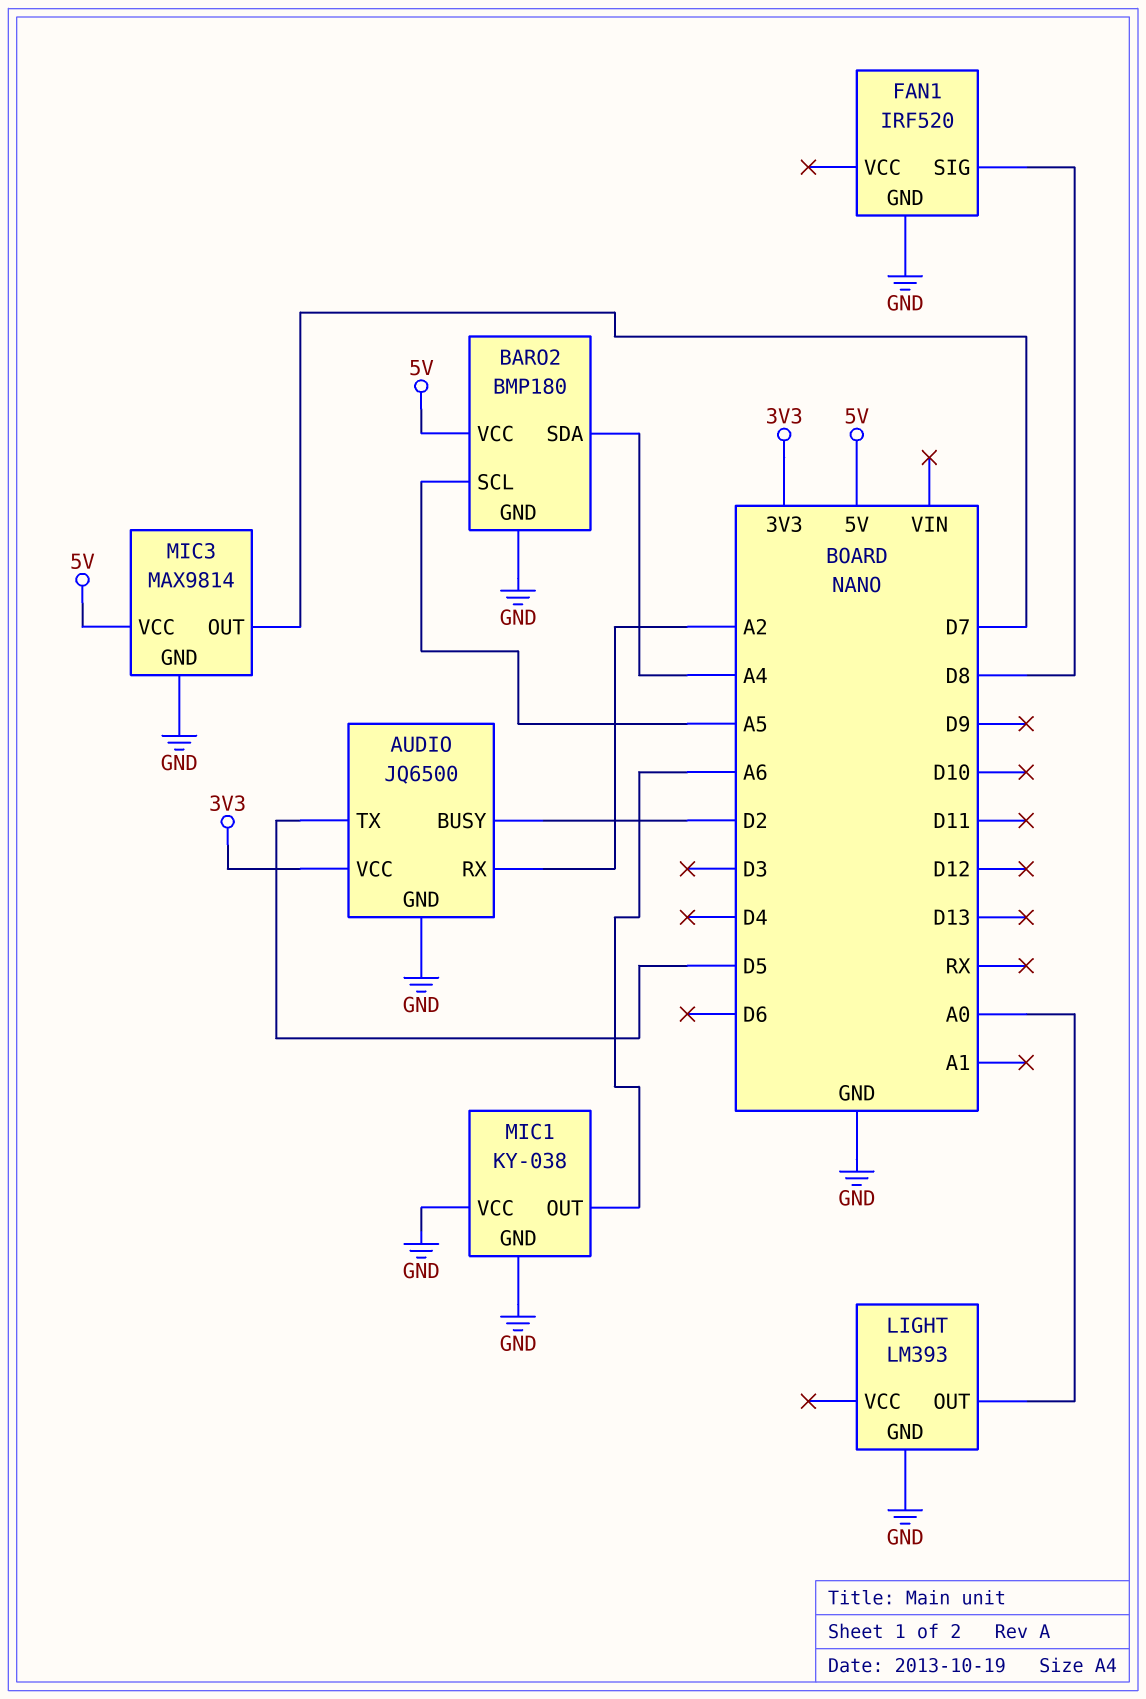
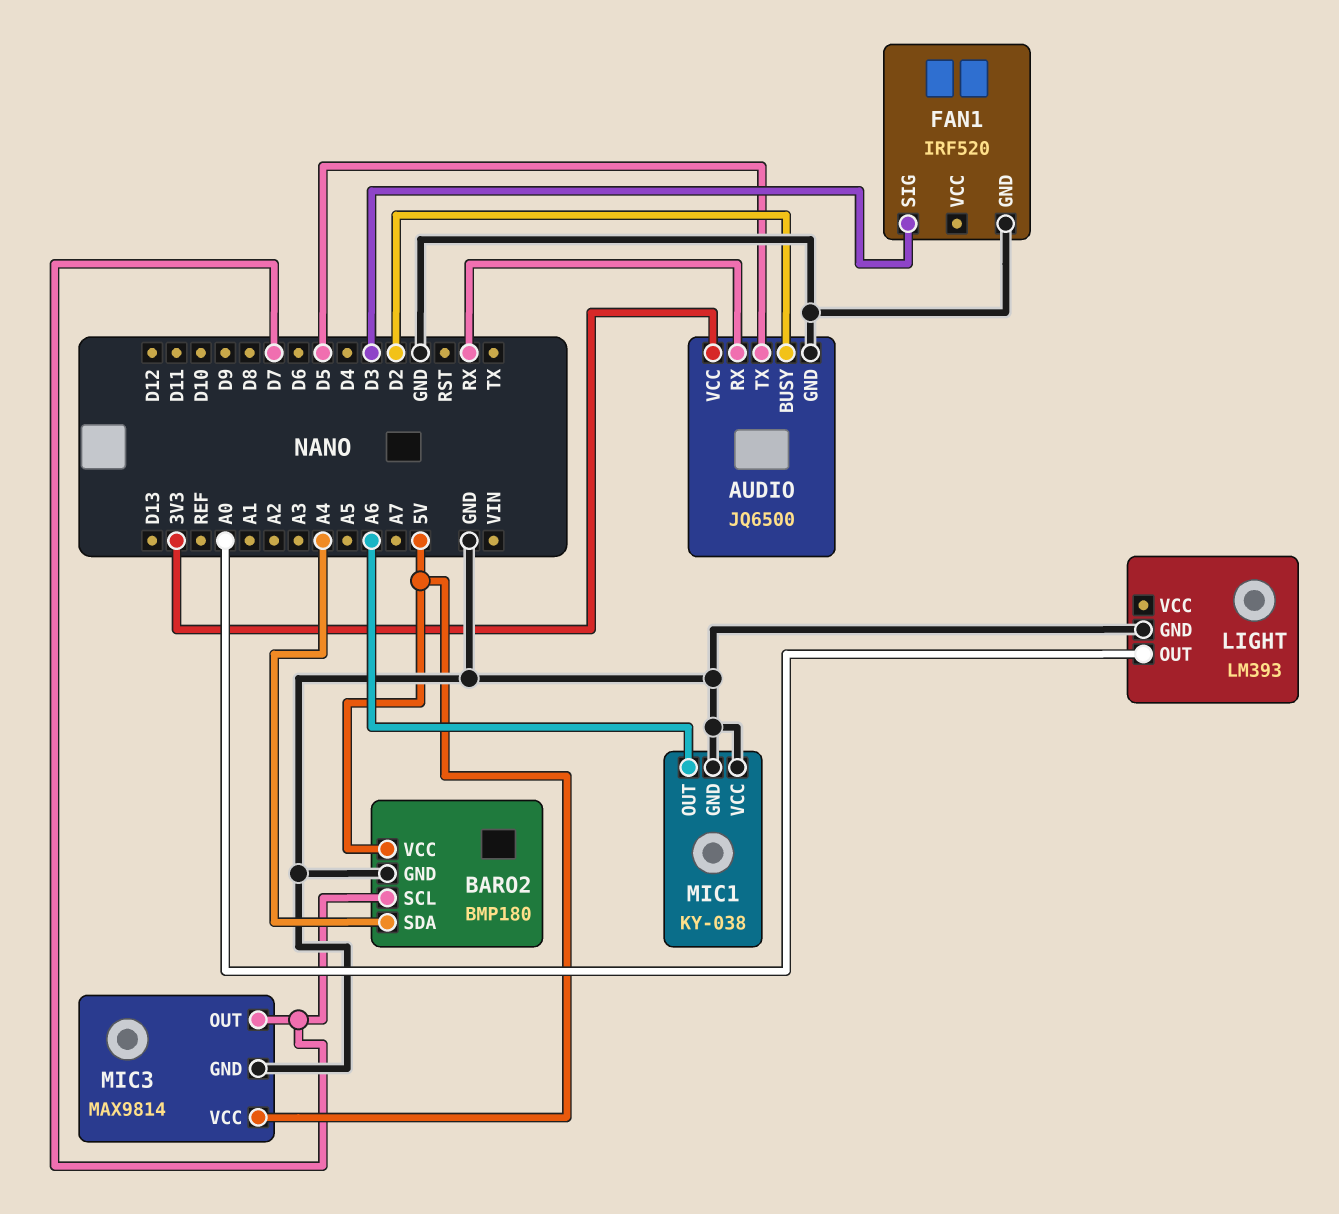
AUDIO pin RX: A2 -> RX
BARO2 pin SCL: A5 -> D7
FAN1 pin SIG: D8 -> D3

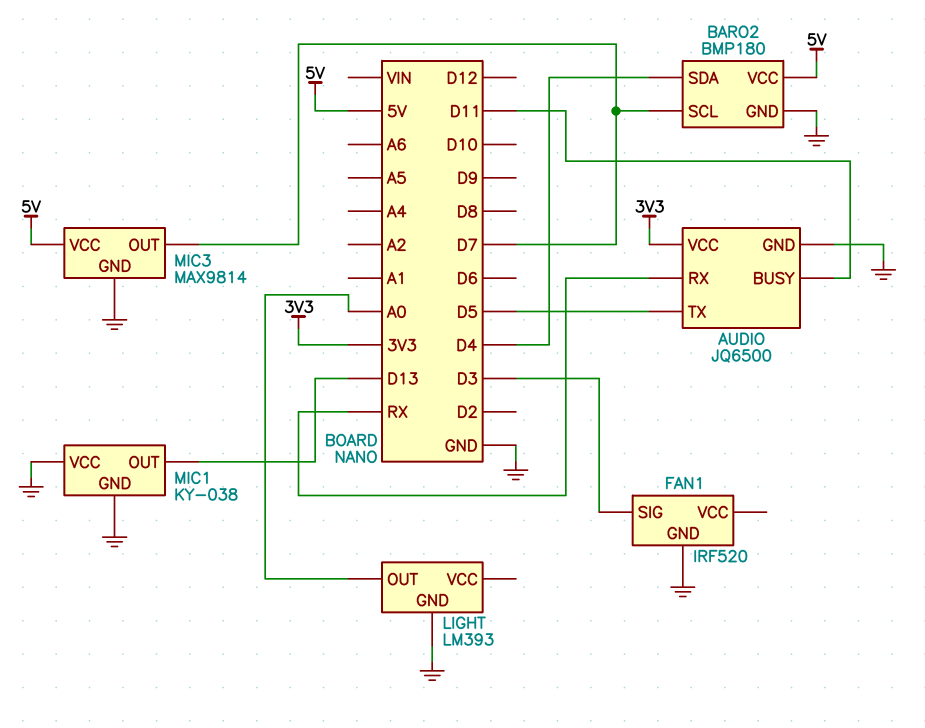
AUDIO pin BUSY: D2 -> D11
BARO2 pin SDA: A4 -> D4
MIC1 pin OUT: A6 -> D13

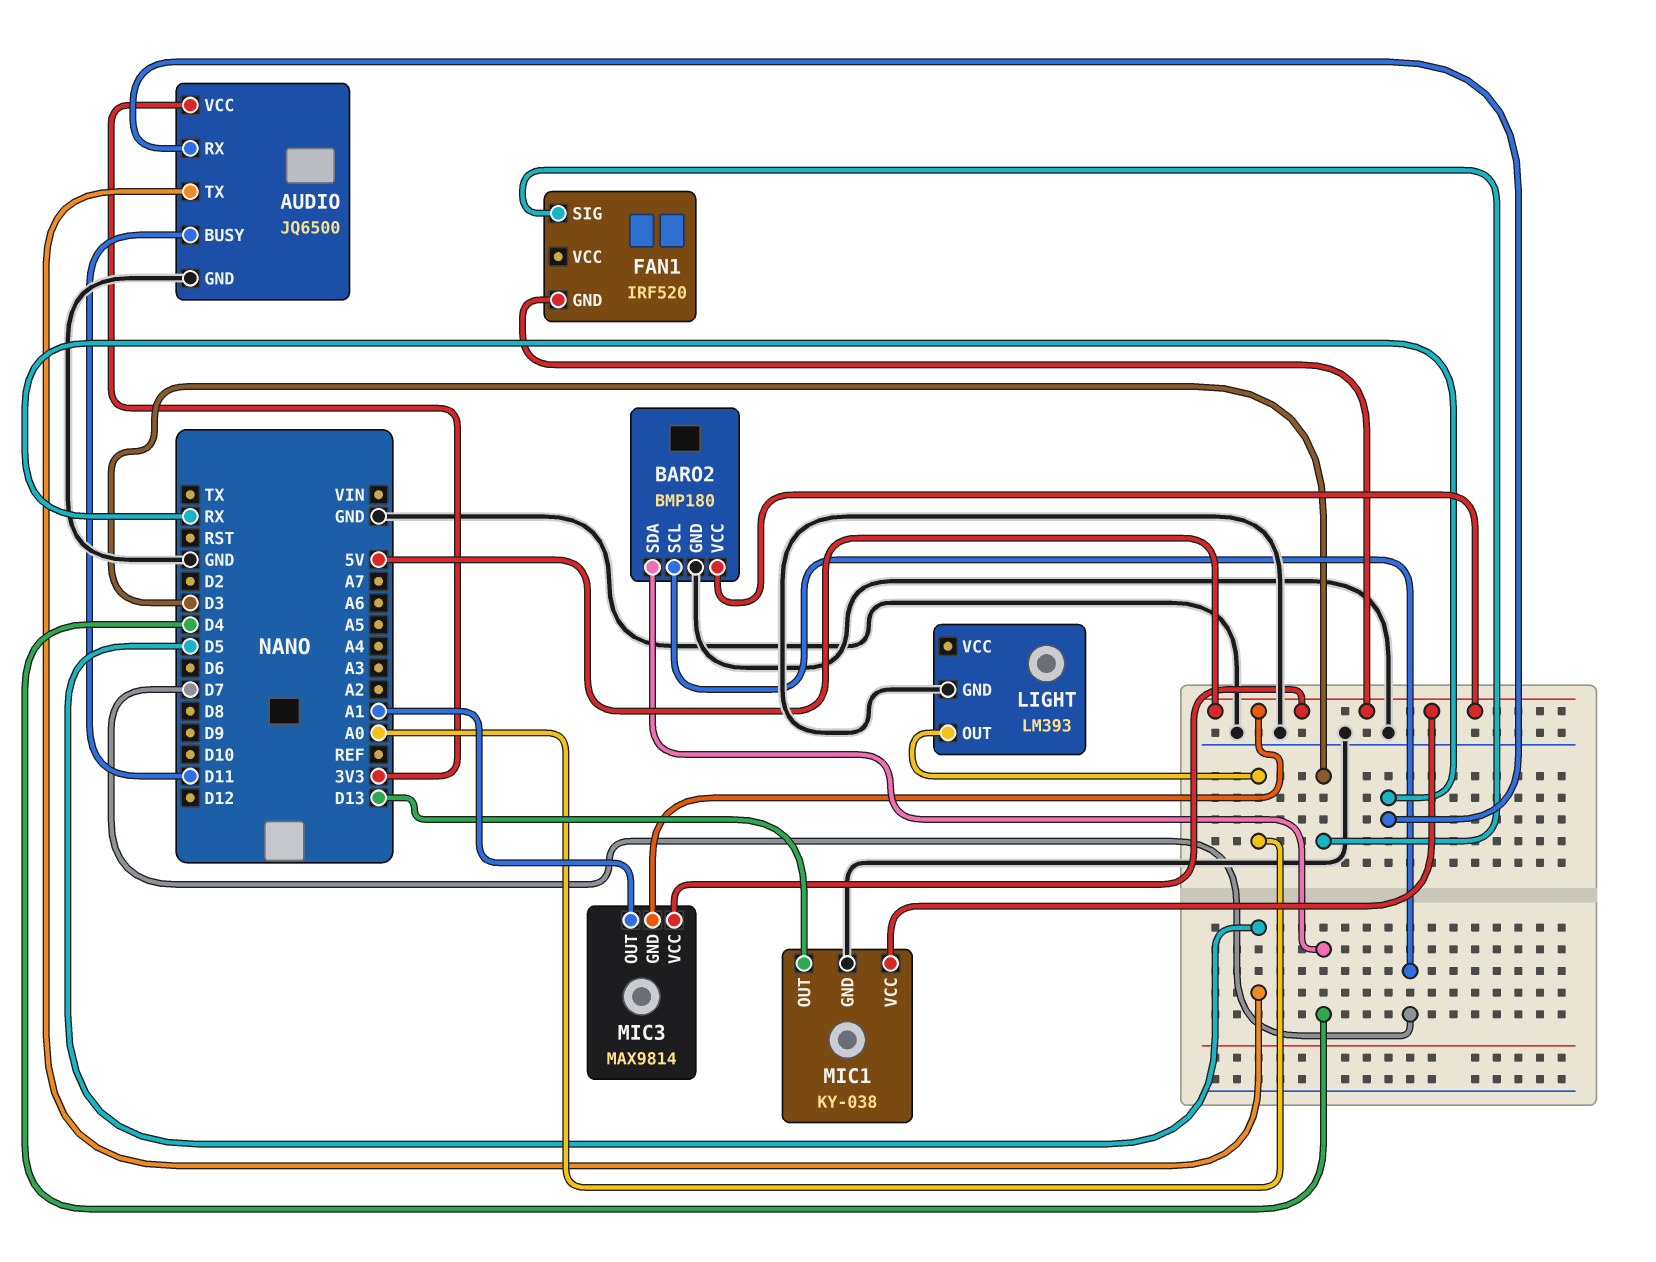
FAN1 pin GND: GND -> 5V
MIC1 pin VCC: GND -> 5V
MIC3 pin GND: GND -> 5V
MIC3 pin OUT: D7 -> A1

